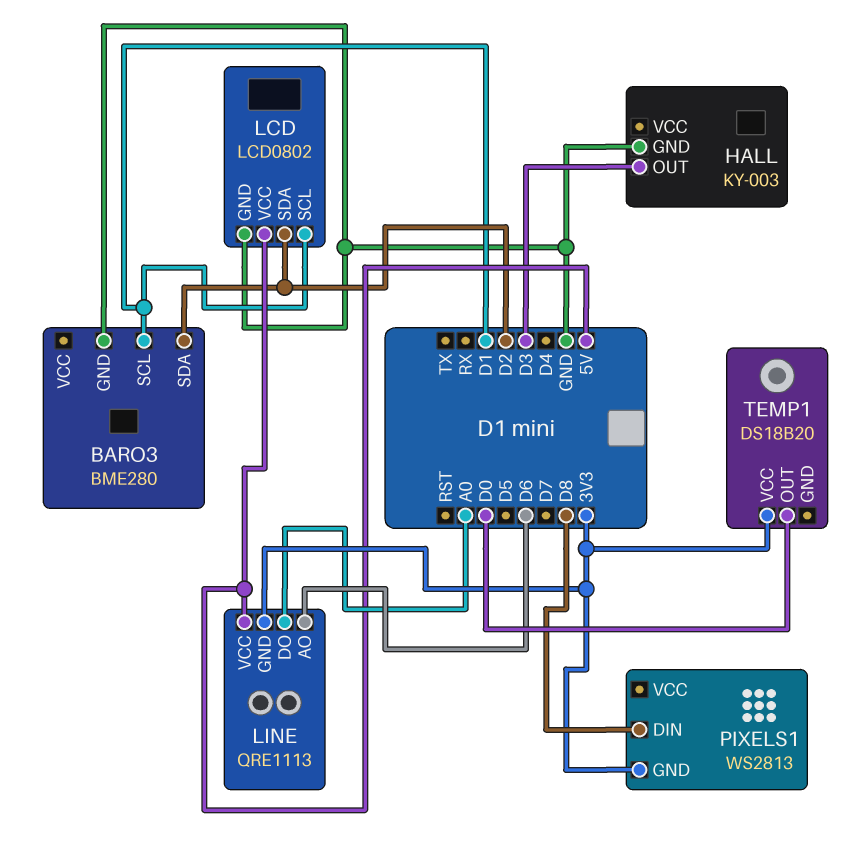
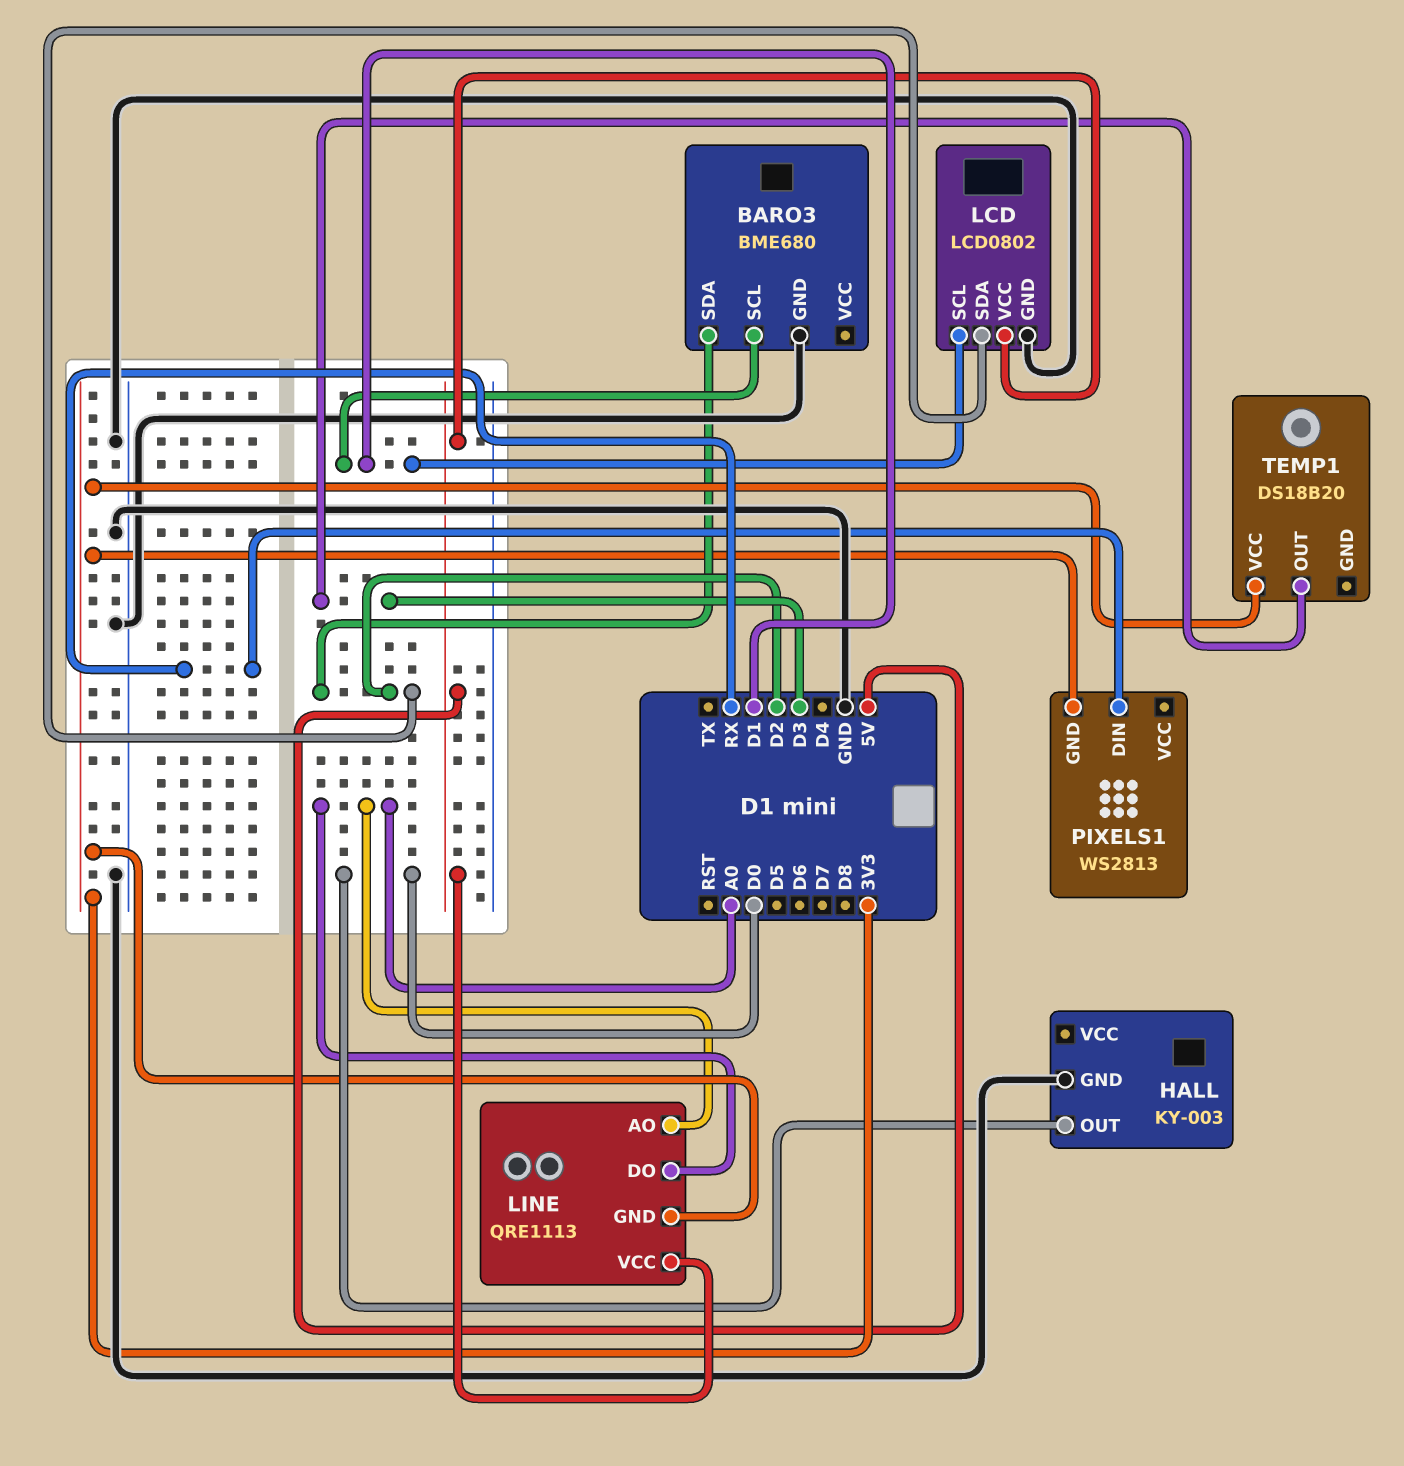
BARO3: BME280 -> BME680
HALL pin OUT: D3 -> D0
LINE pin AO: D6 -> A0
PIXELS1 pin DIN: D8 -> RX
TEMP1 pin OUT: D0 -> D3

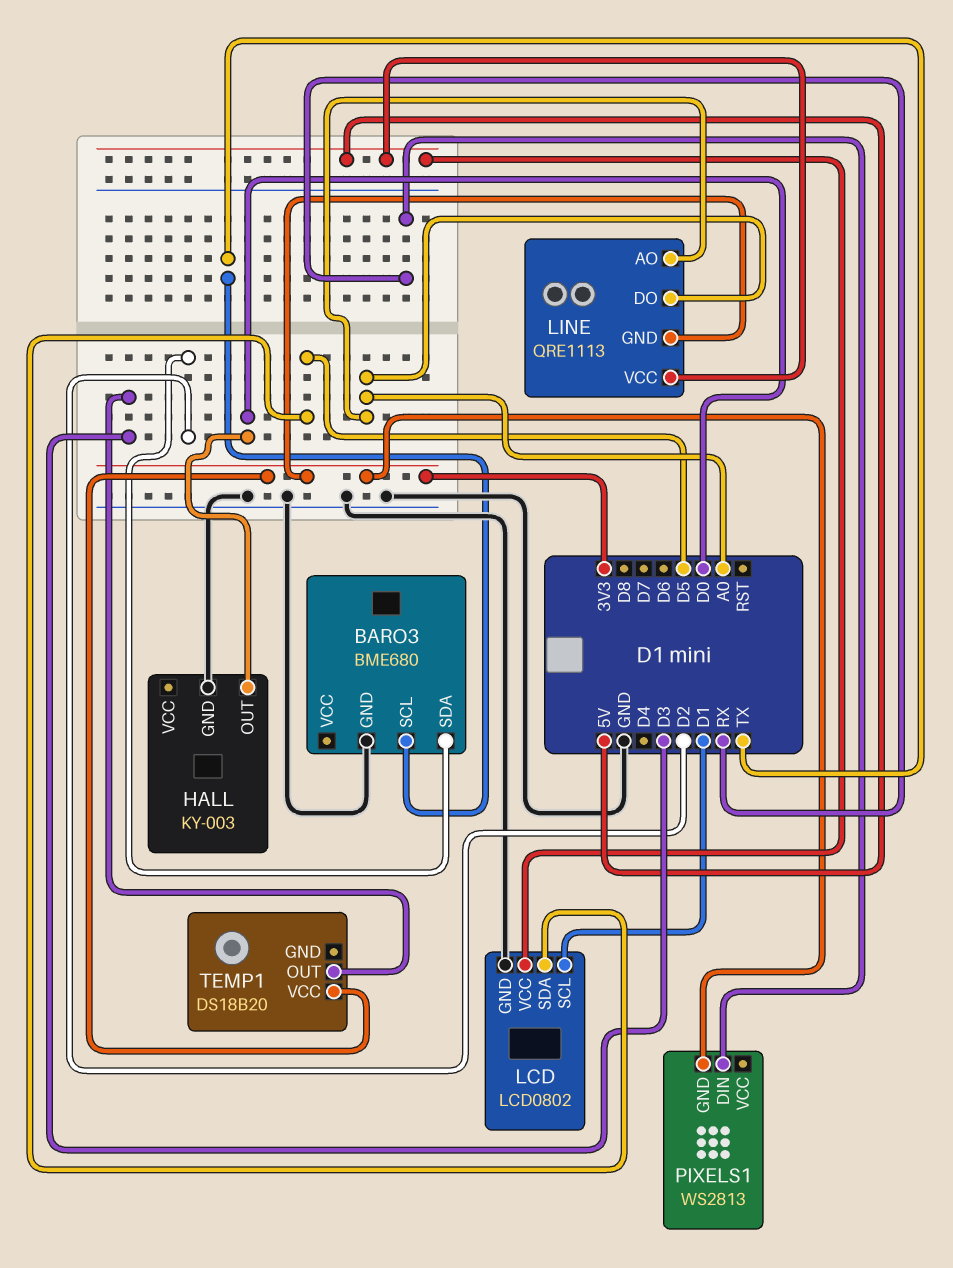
BARO3 pin SCL: D1 -> TX
LCD pin SDA: D2 -> D5

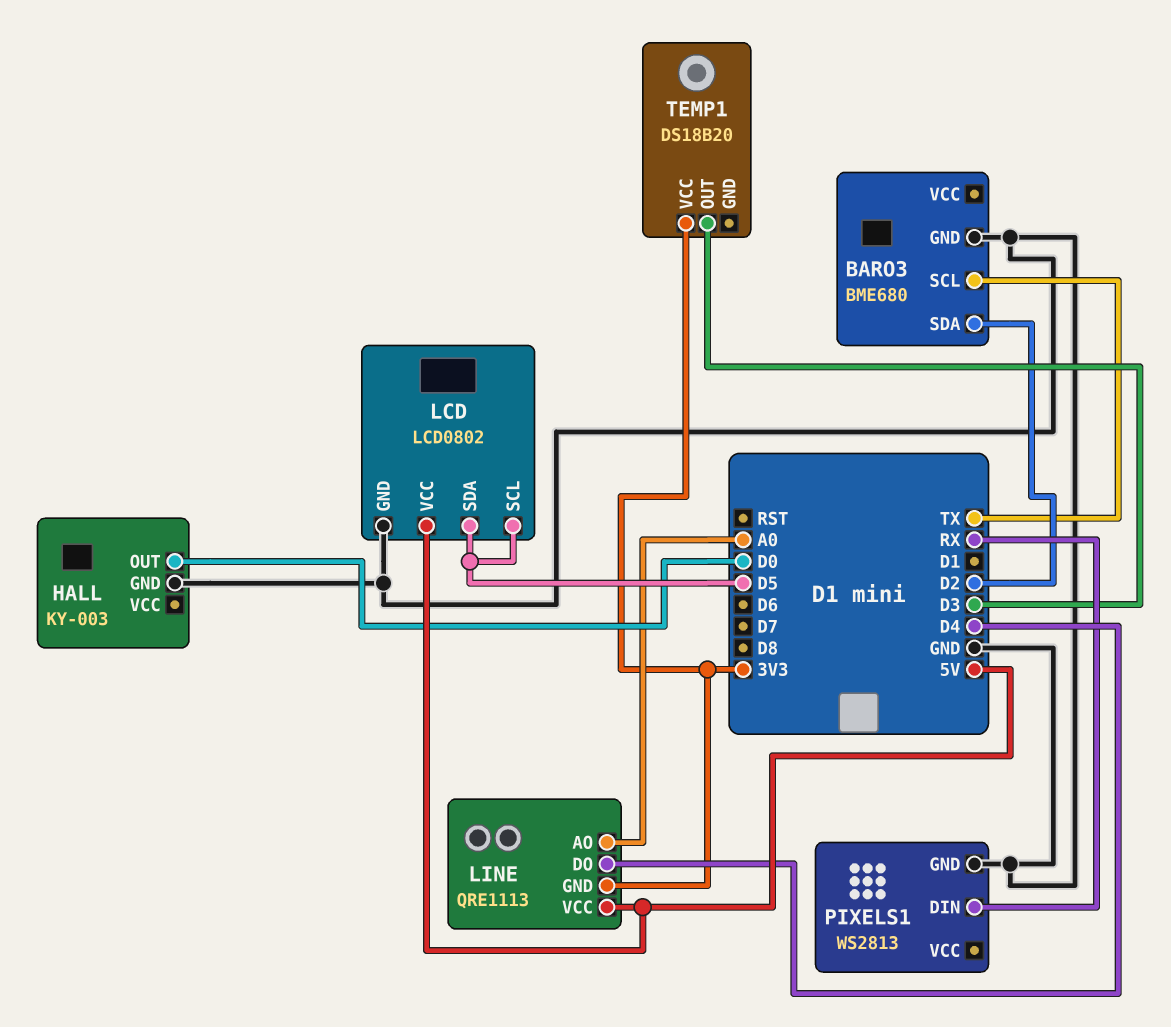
LCD pin SCL: D1 -> D5
LINE pin DO: A0 -> D4
PIXELS1 pin GND: 3V3 -> GND

